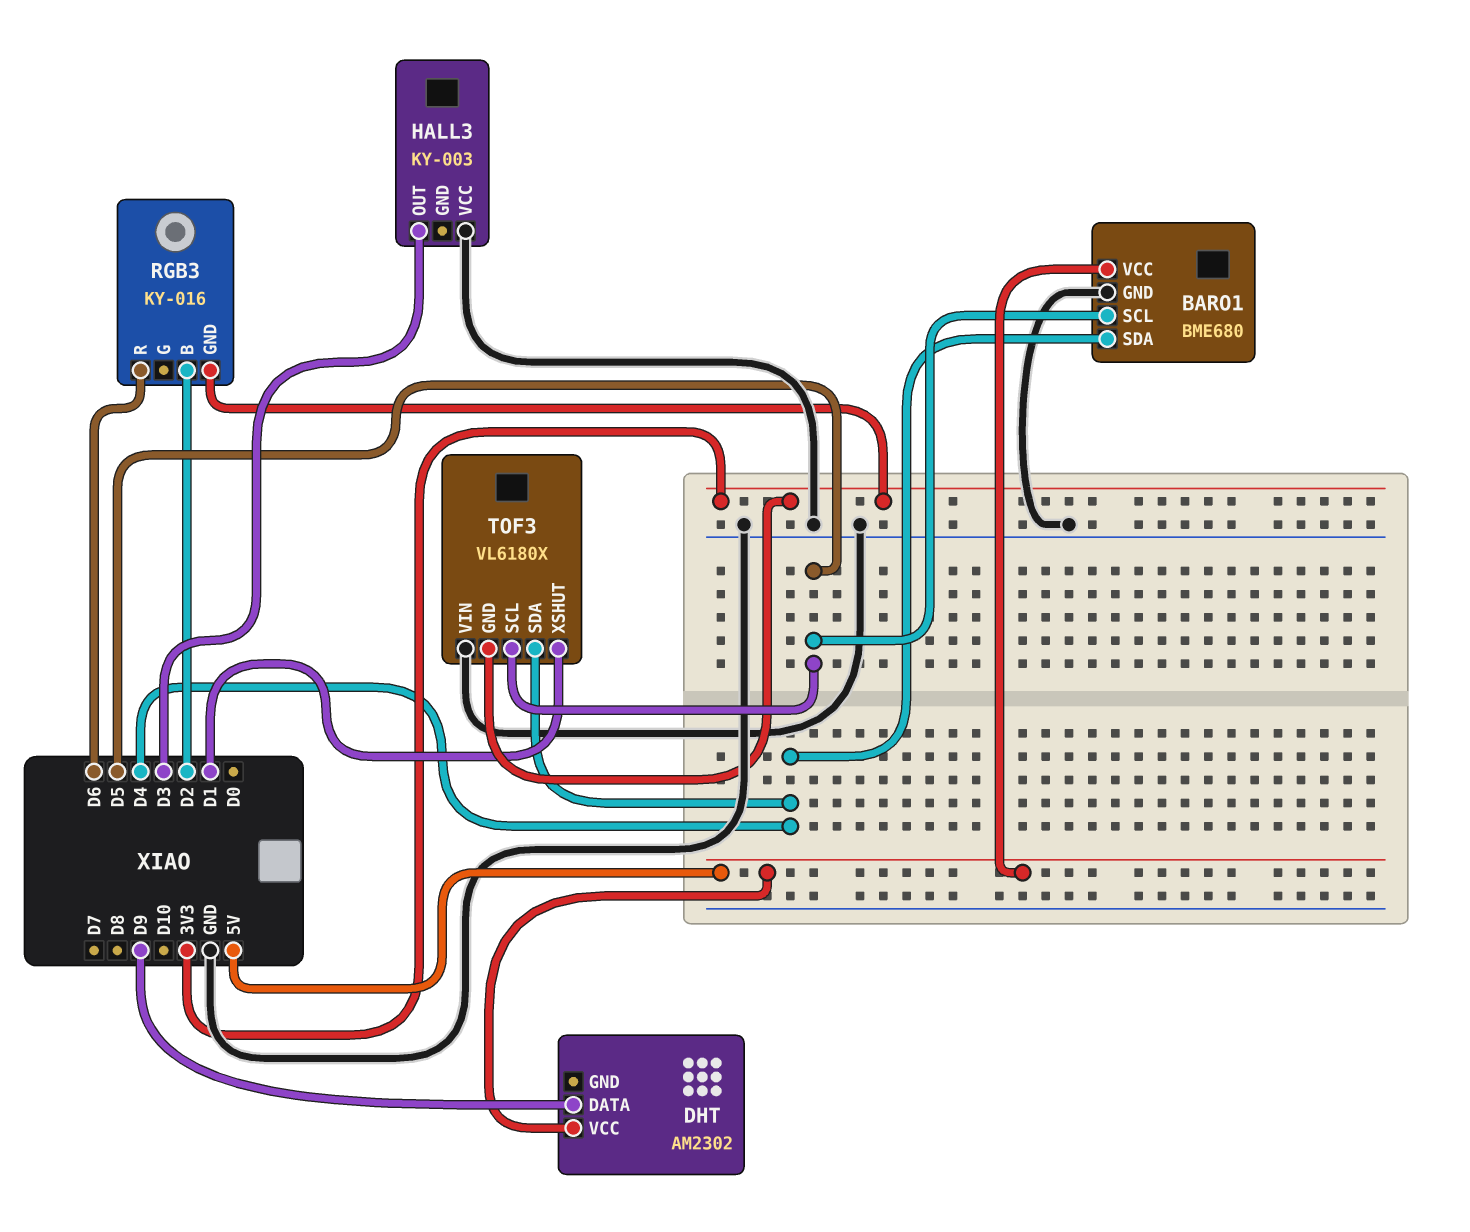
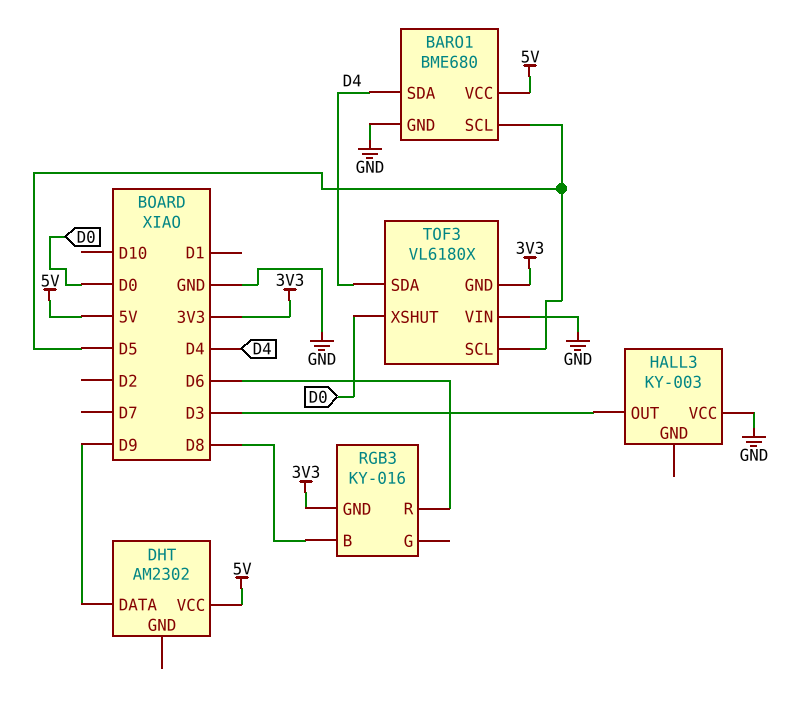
RGB3 pin B: D2 -> D8
TOF3 pin XSHUT: D1 -> D0

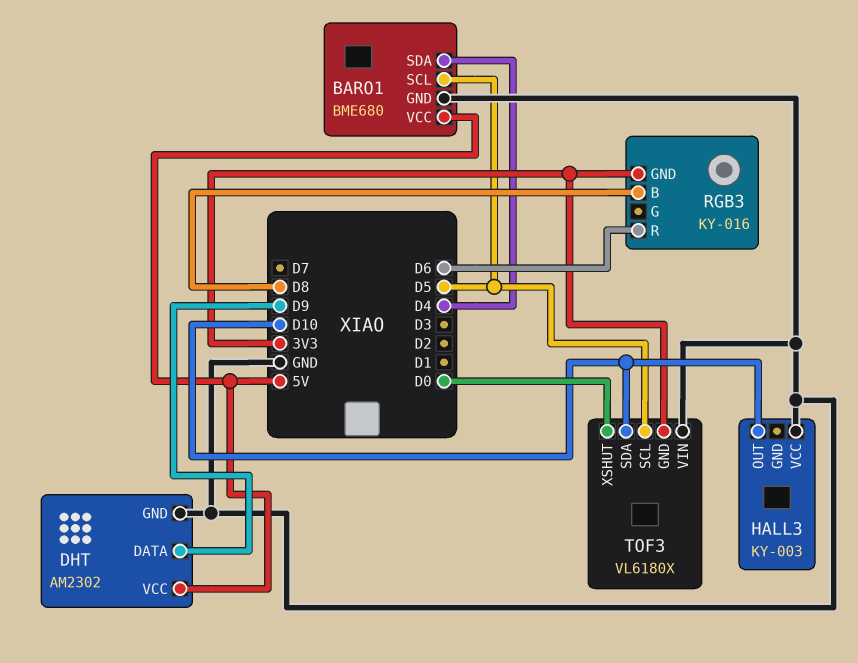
DHT pin GND: none -> GND
HALL3 pin OUT: D3 -> D10
TOF3 pin SDA: D4 -> D10

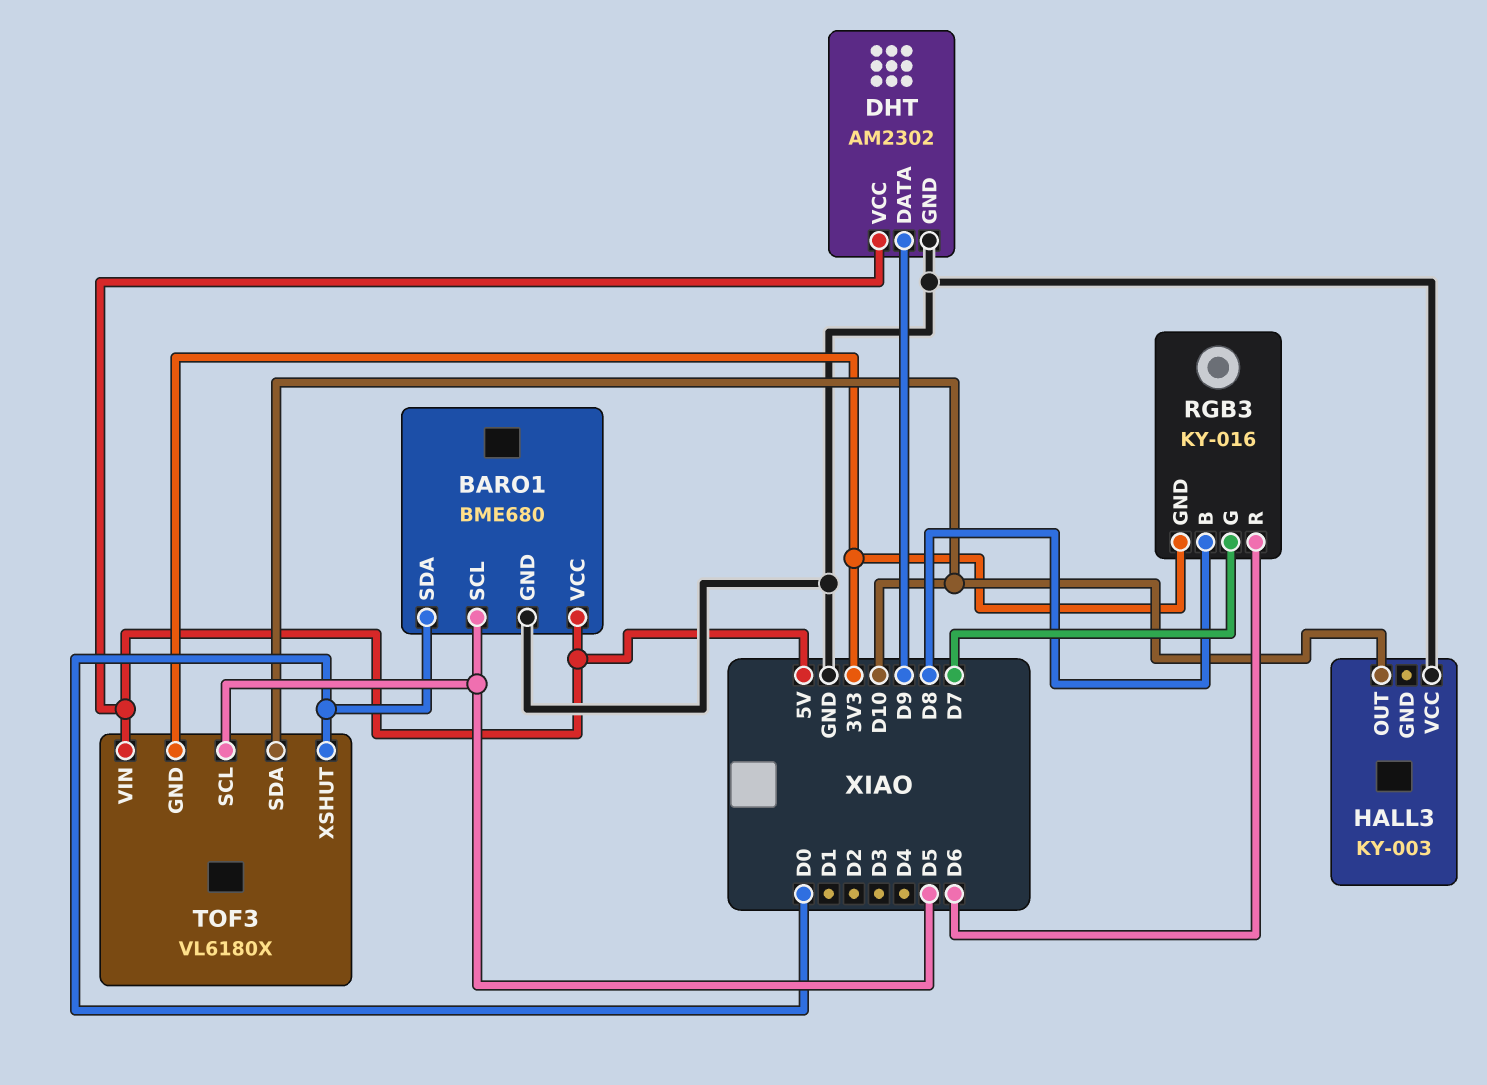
BARO1 pin SDA: D4 -> D0
RGB3 pin G: none -> D7
TOF3 pin VIN: GND -> 5V

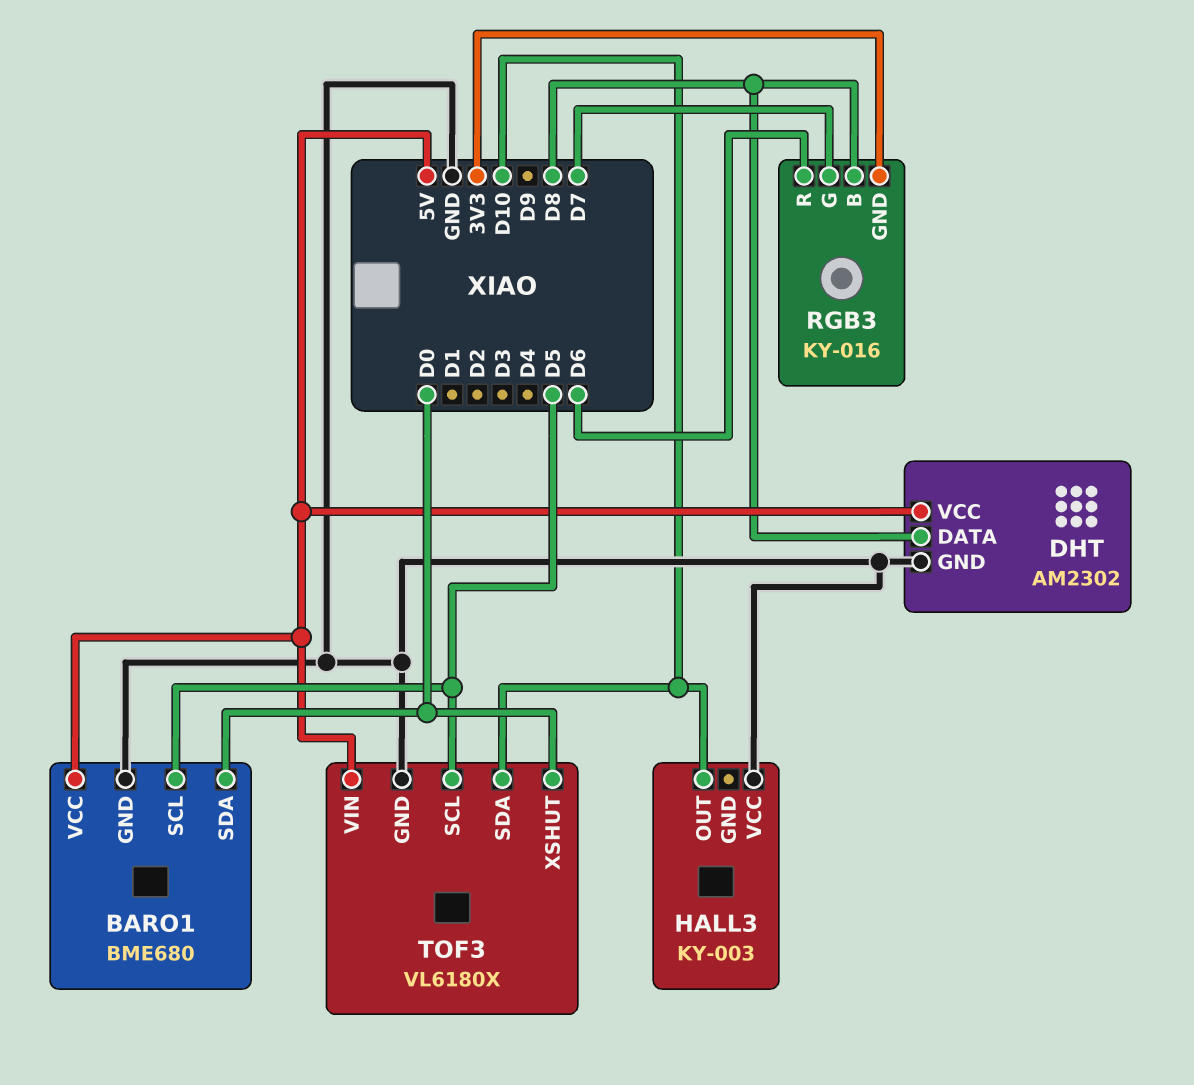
DHT pin DATA: D9 -> D8
TOF3 pin GND: 3V3 -> GND

